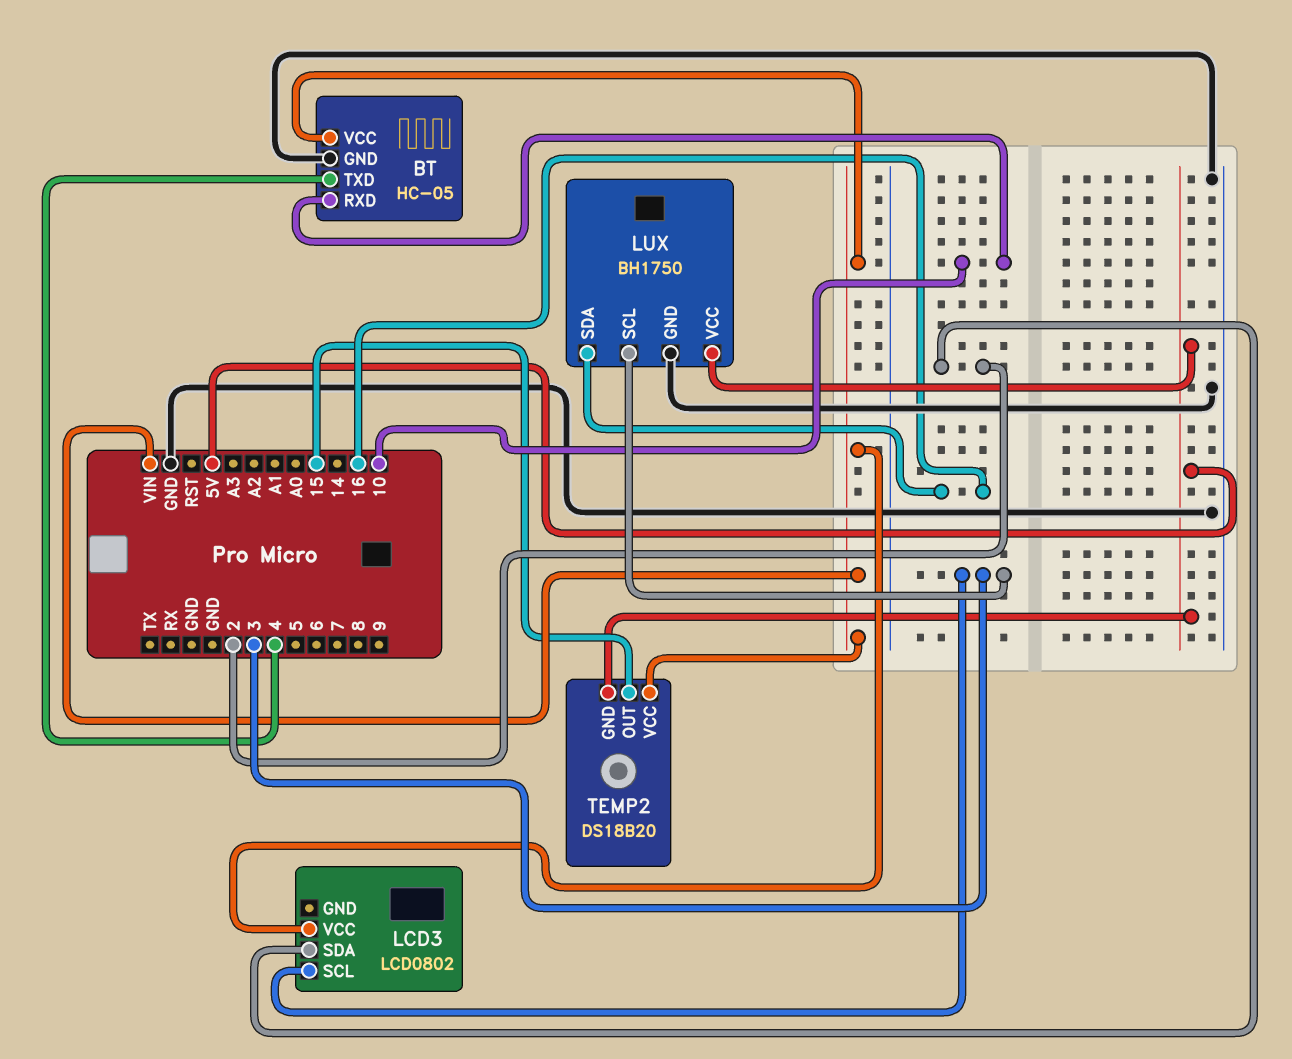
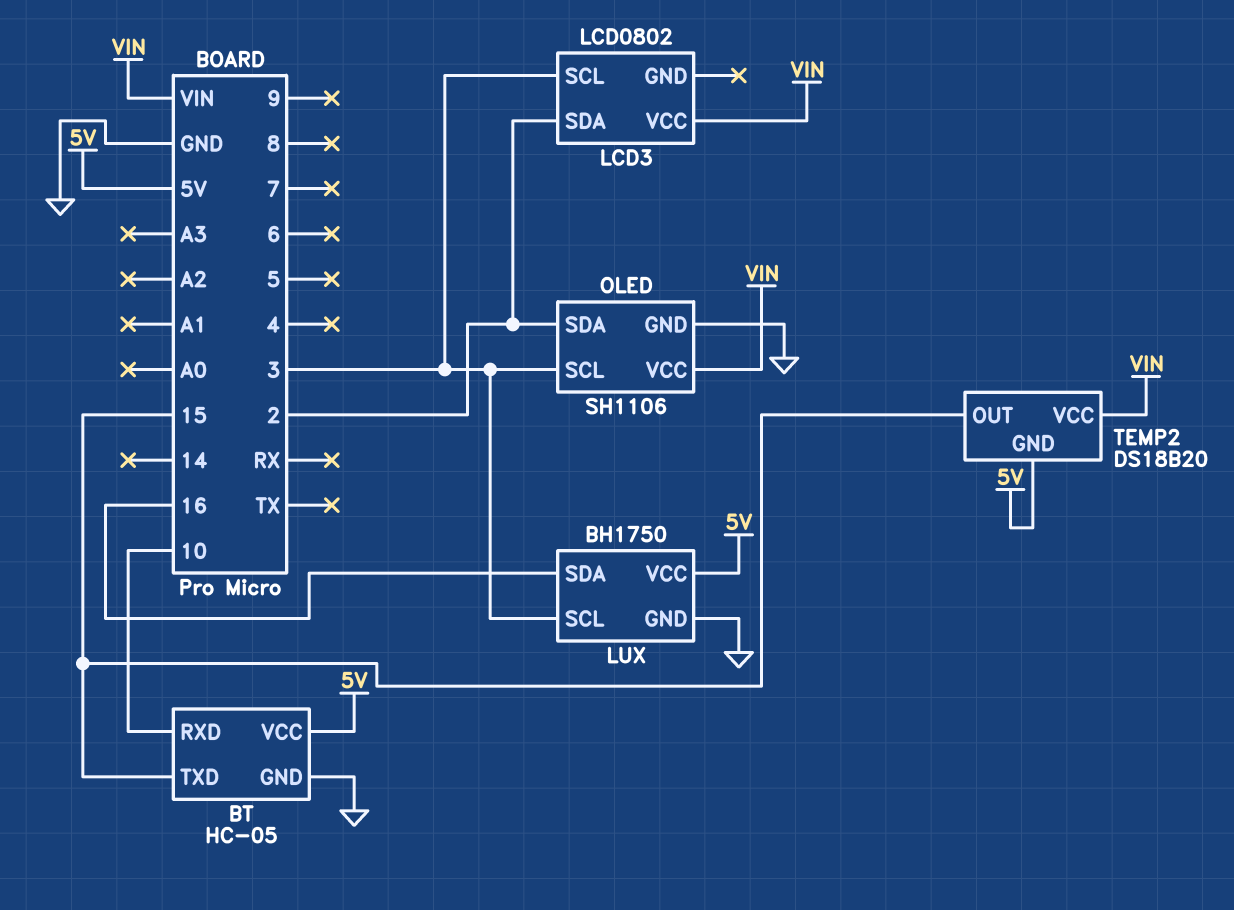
BT pin TXD: 4 -> 15
BT pin VCC: VIN -> 5V
OLED: none -> SH1106
OLED pin GND: none -> GND
OLED pin SCL: none -> 3
OLED pin SDA: none -> 2
OLED pin VCC: none -> VIN

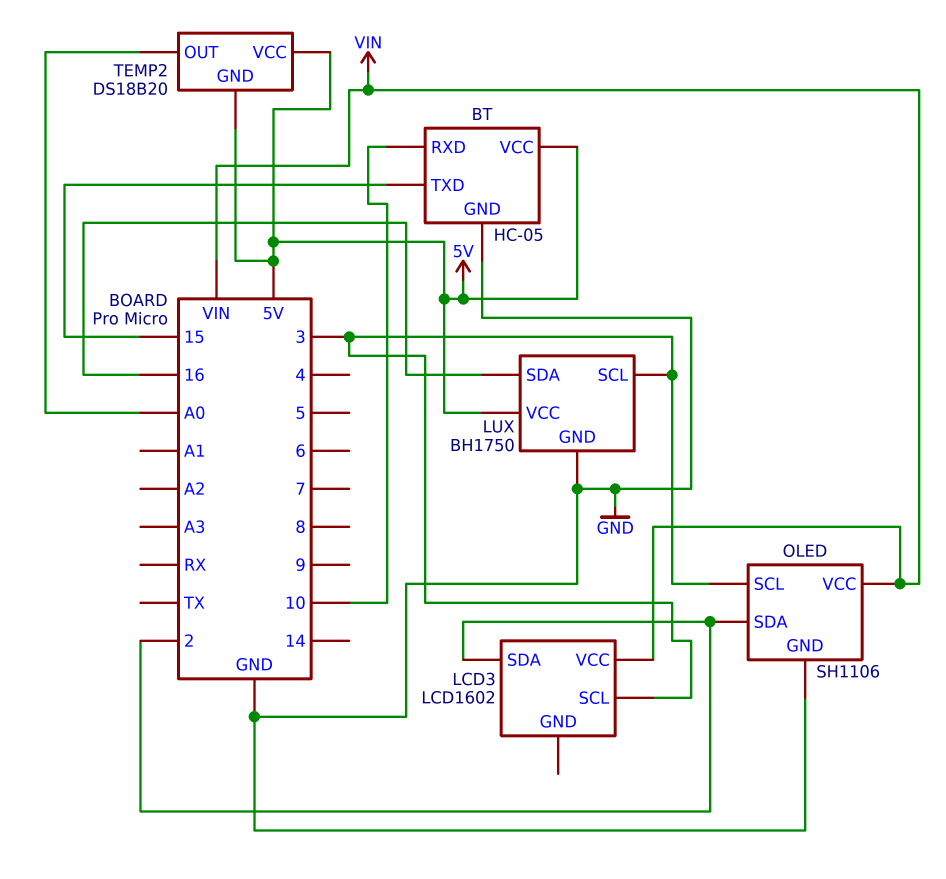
LCD3: LCD0802 -> LCD1602
TEMP2 pin OUT: 15 -> A0
TEMP2 pin VCC: VIN -> 5V

